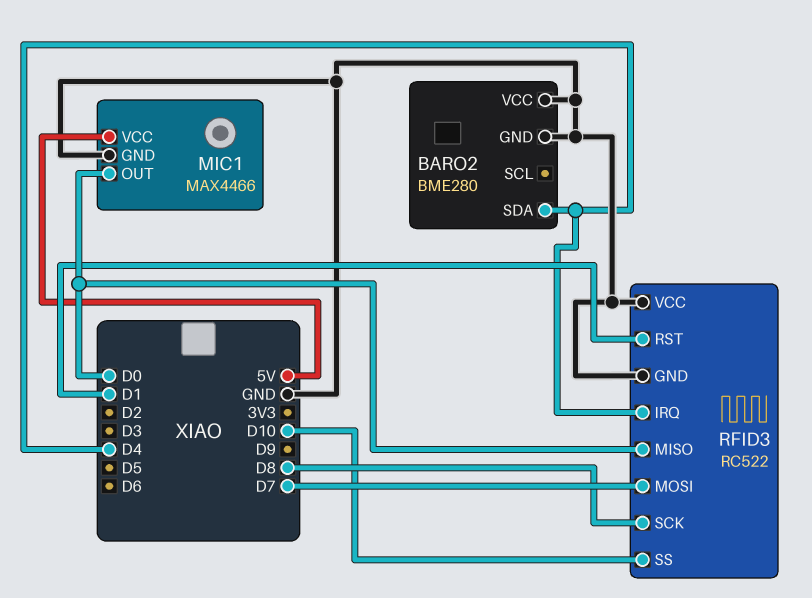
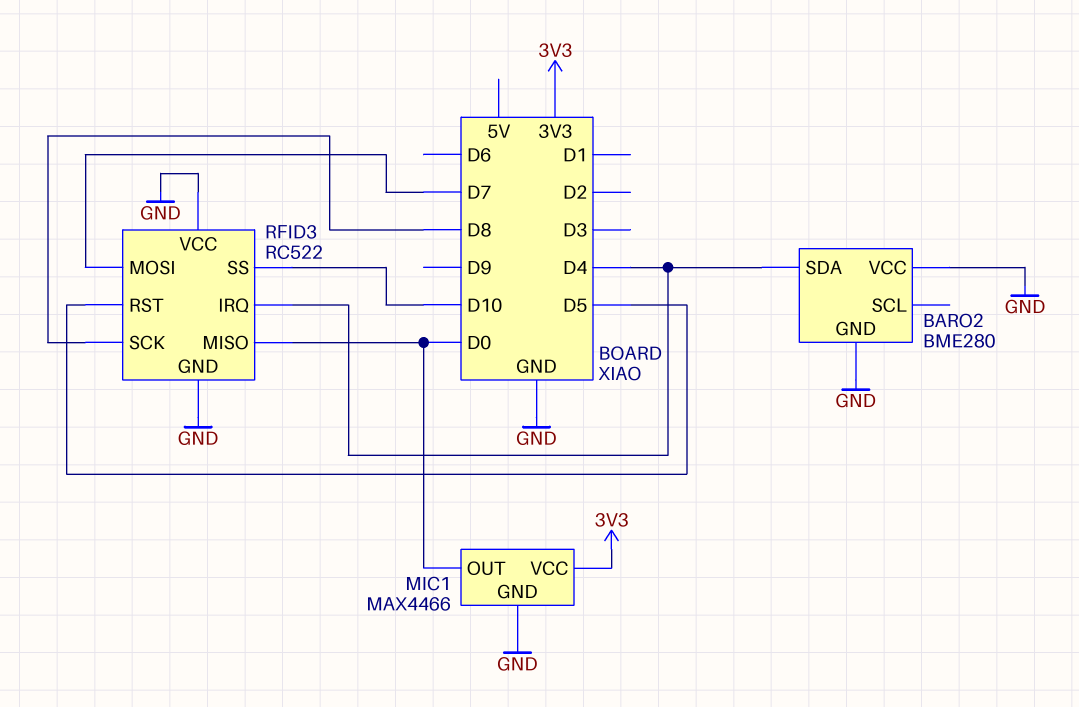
MIC1 pin VCC: 5V -> 3V3
RFID3 pin RST: D1 -> D5

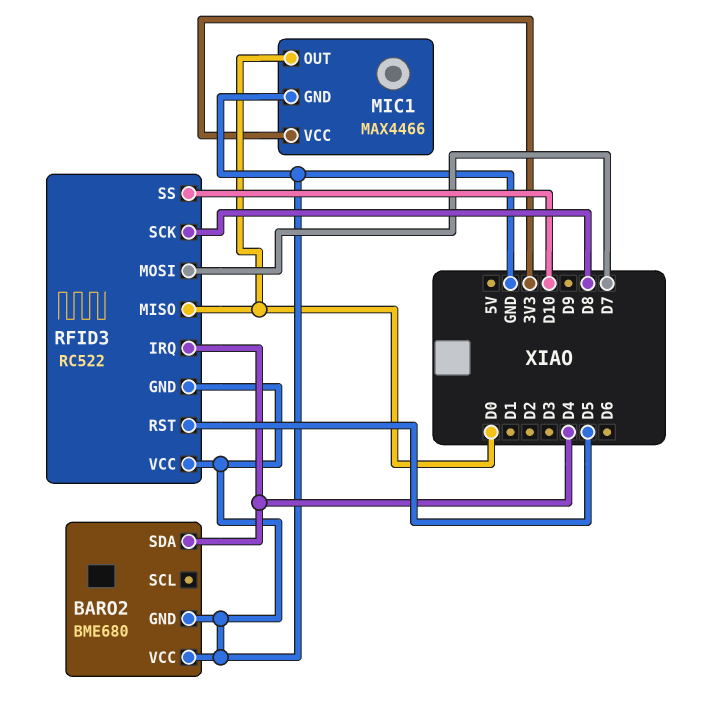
BARO2: BME280 -> BME680

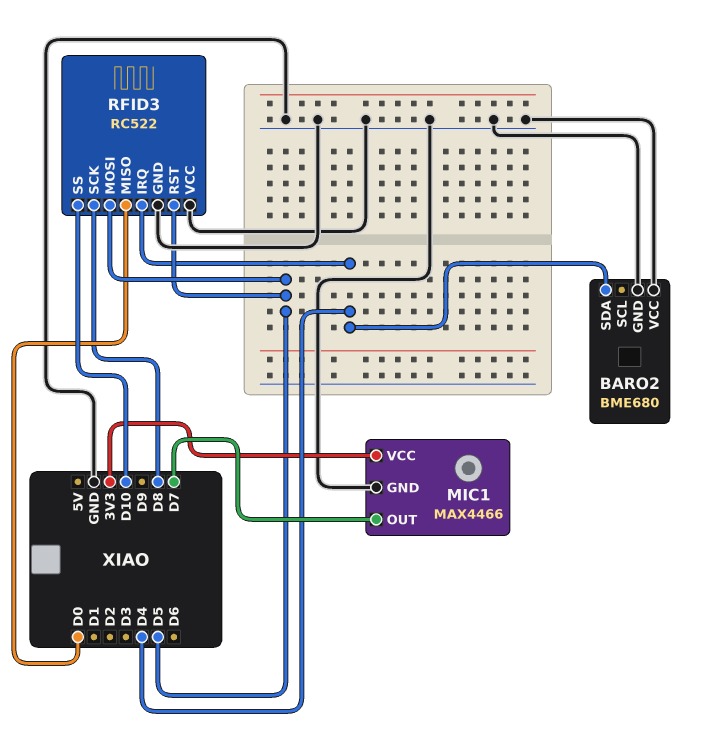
MIC1 pin OUT: D0 -> D7
RFID3 pin MOSI: D7 -> D5

